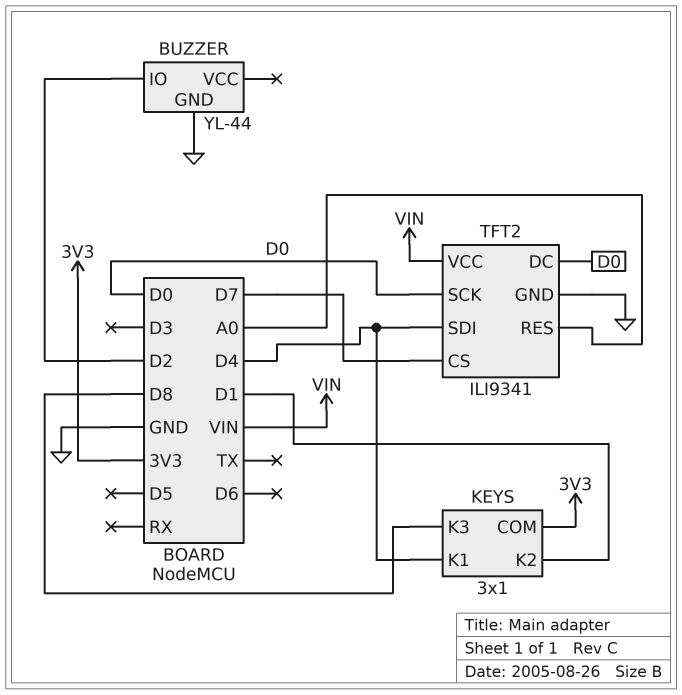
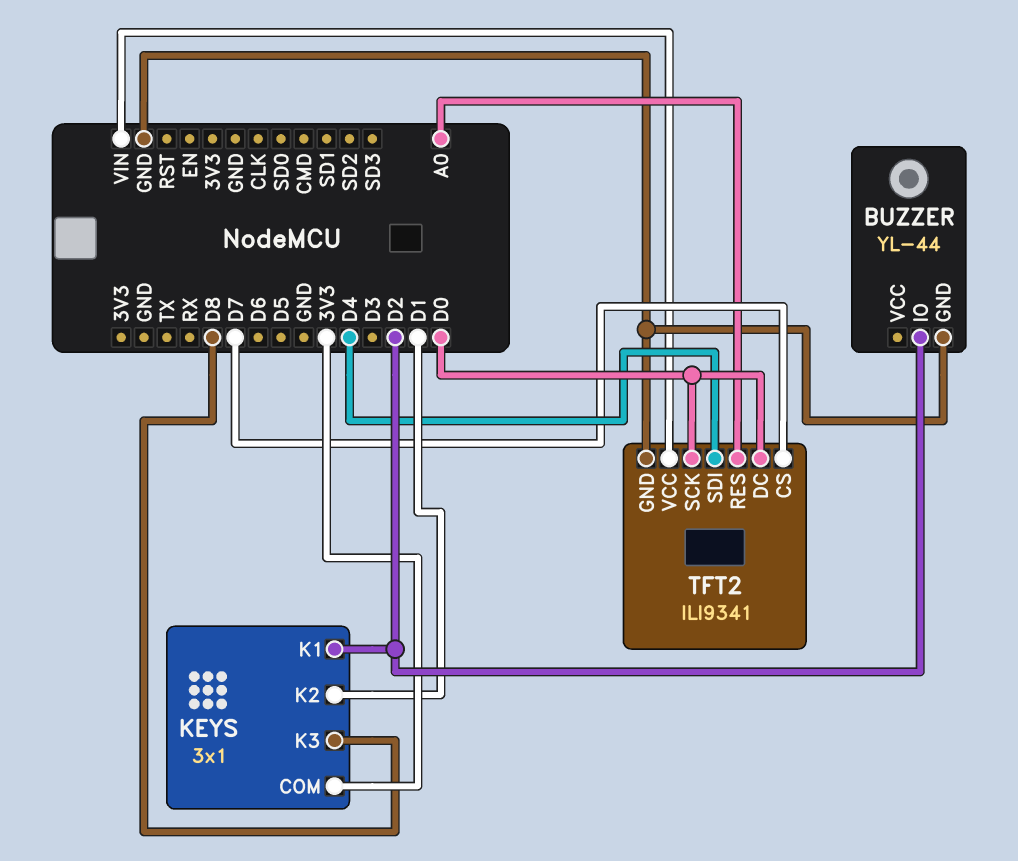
KEYS pin K1: D4 -> D2

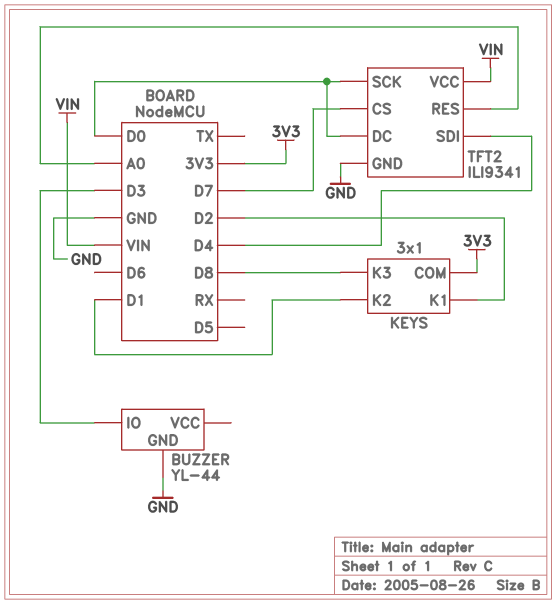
BUZZER pin IO: D2 -> D3

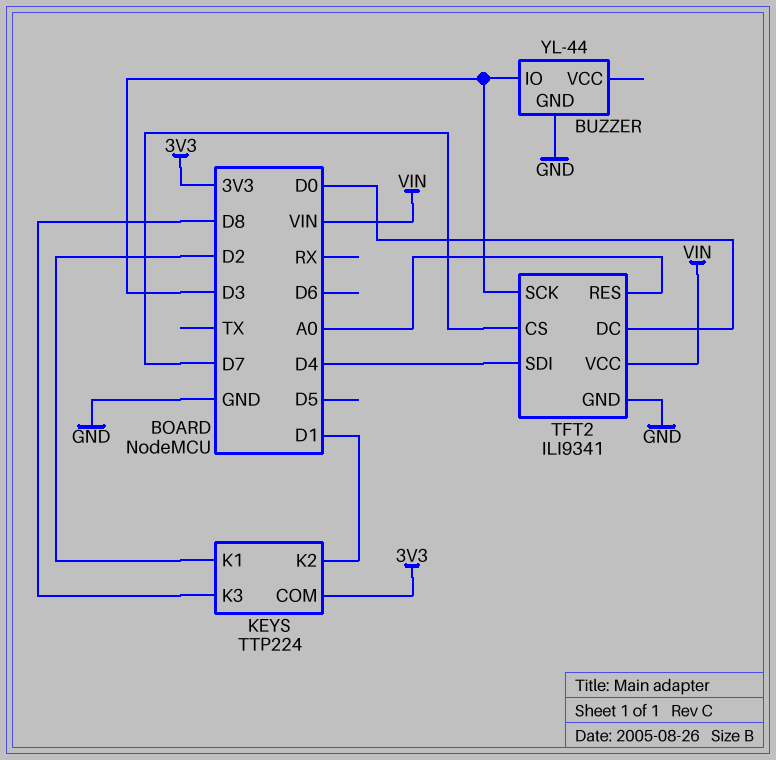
KEYS: 3x1 -> TTP224
TFT2 pin SCK: D0 -> D3

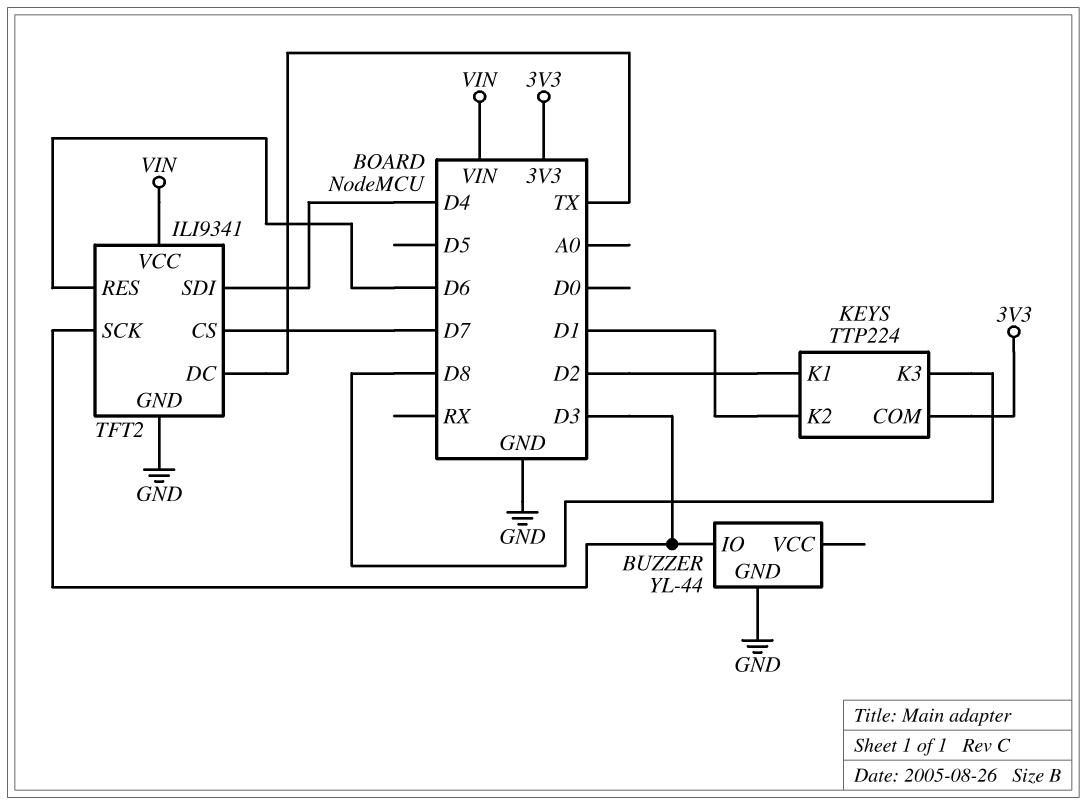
TFT2 pin DC: D0 -> TX
TFT2 pin RES: A0 -> D6

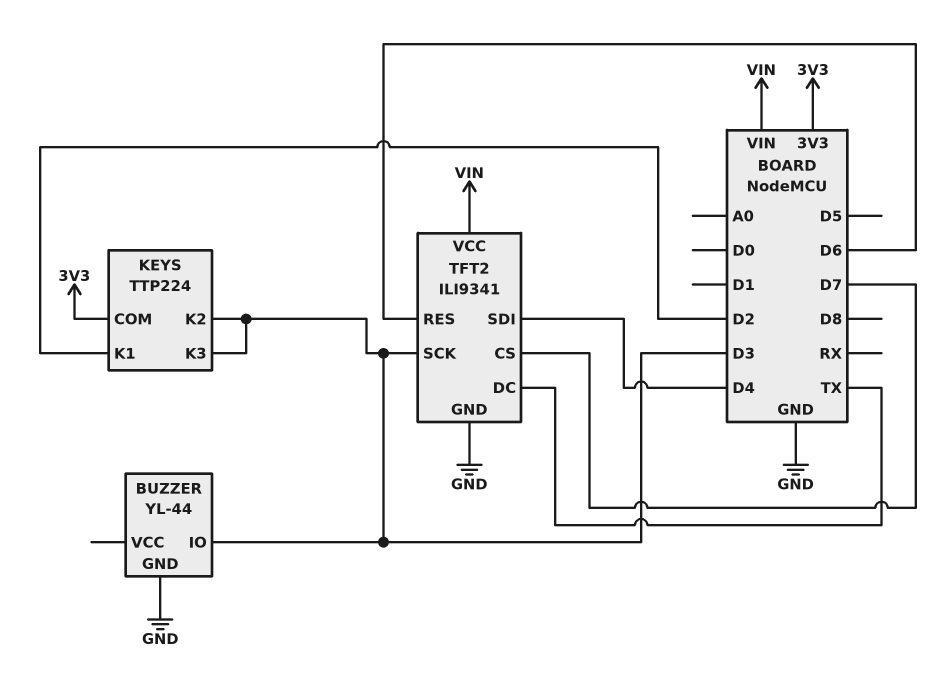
KEYS pin K2: D1 -> D3
KEYS pin K3: D8 -> D3

